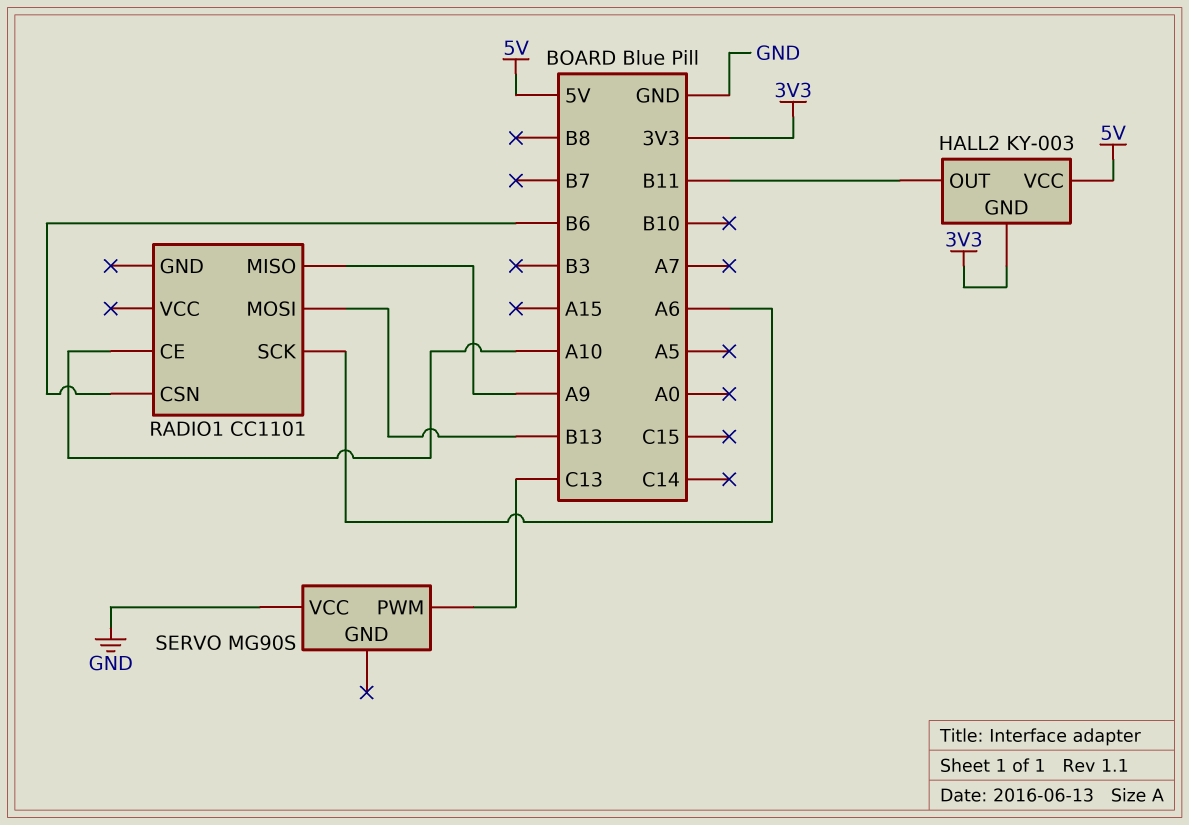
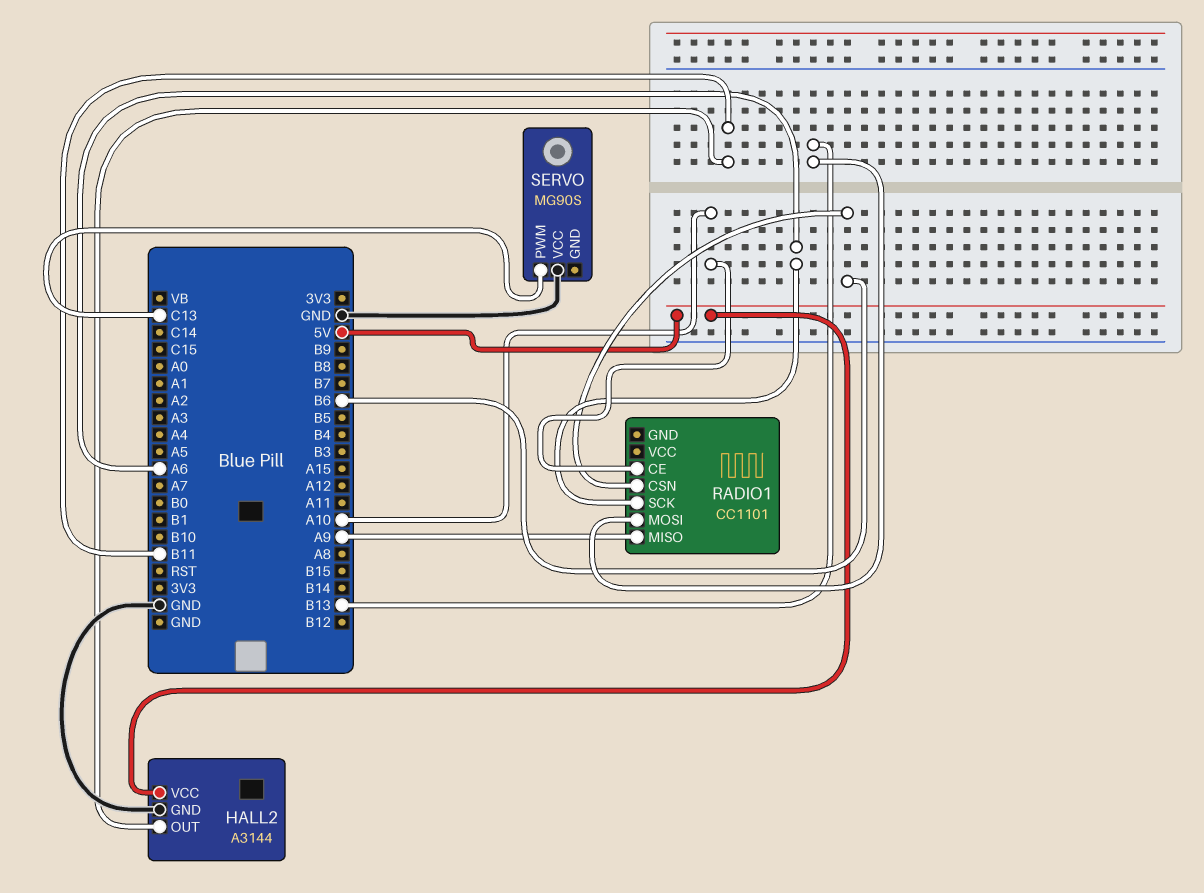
HALL2: KY-003 -> A3144
HALL2 pin GND: 3V3 -> GND

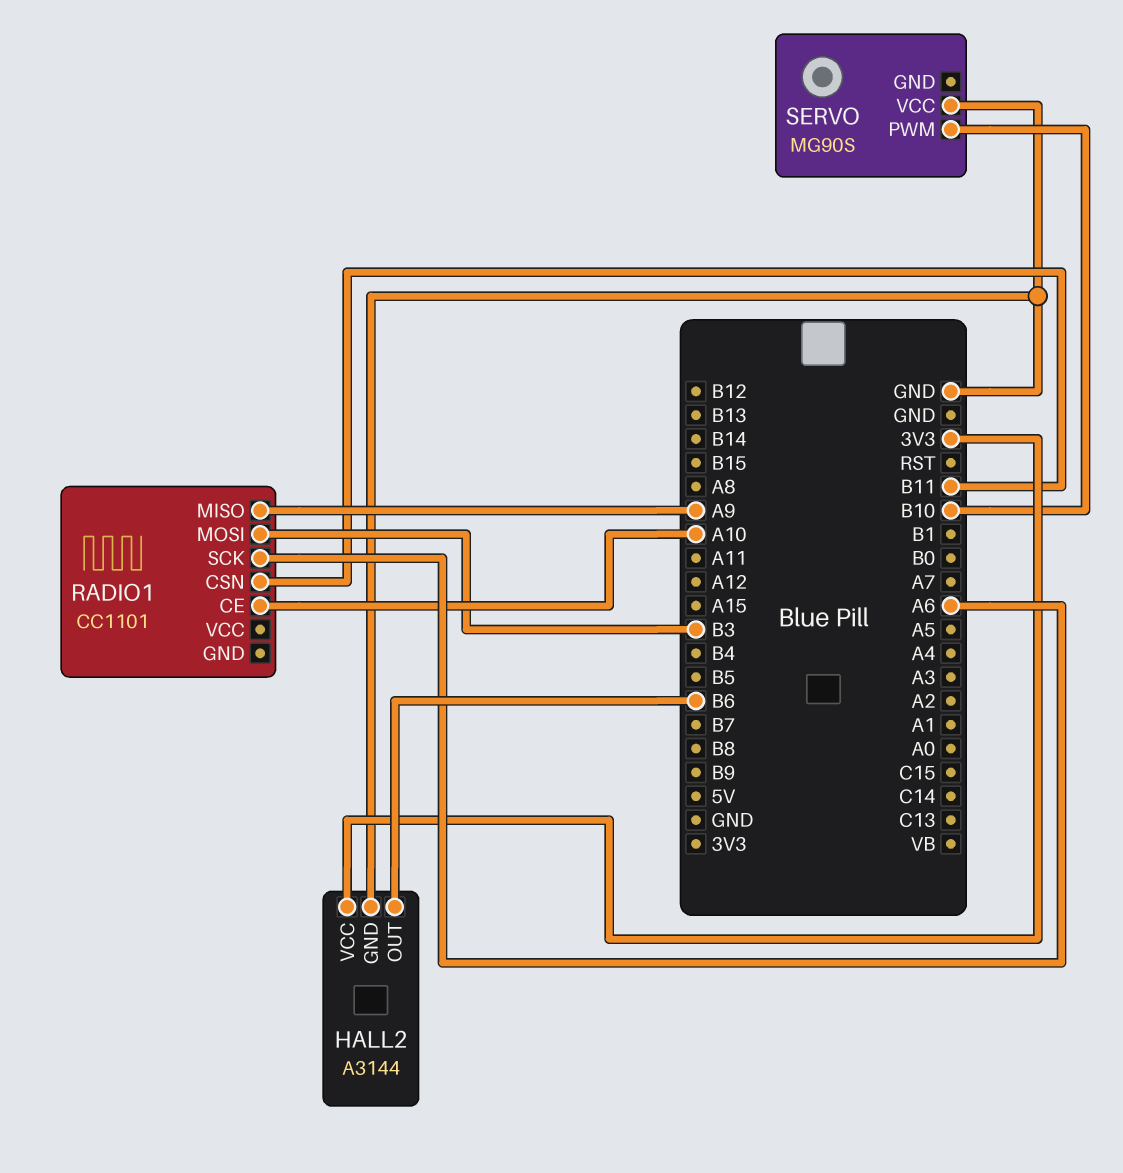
HALL2 pin OUT: B11 -> B6
HALL2 pin VCC: 5V -> 3V3
RADIO1 pin CSN: B6 -> B11
RADIO1 pin MOSI: B13 -> B3
SERVO pin PWM: C13 -> B10

